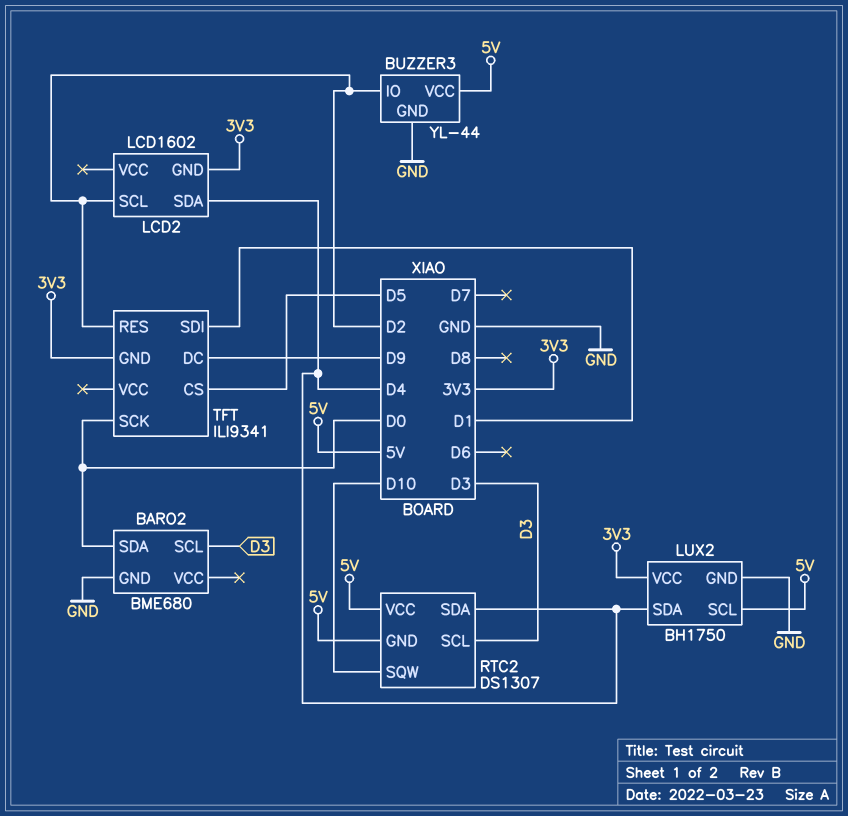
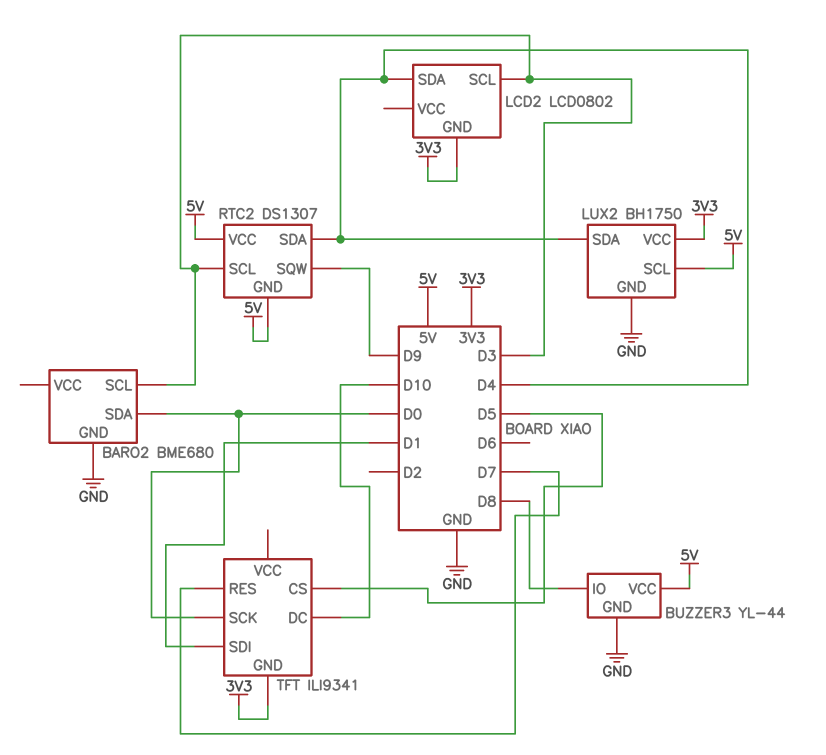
BUZZER3 pin IO: D2 -> D8
LCD2: LCD1602 -> LCD0802
LCD2 pin SCL: D2 -> D3
RTC2 pin SQW: D10 -> D9
TFT pin DC: D9 -> D10
TFT pin RES: D2 -> D7

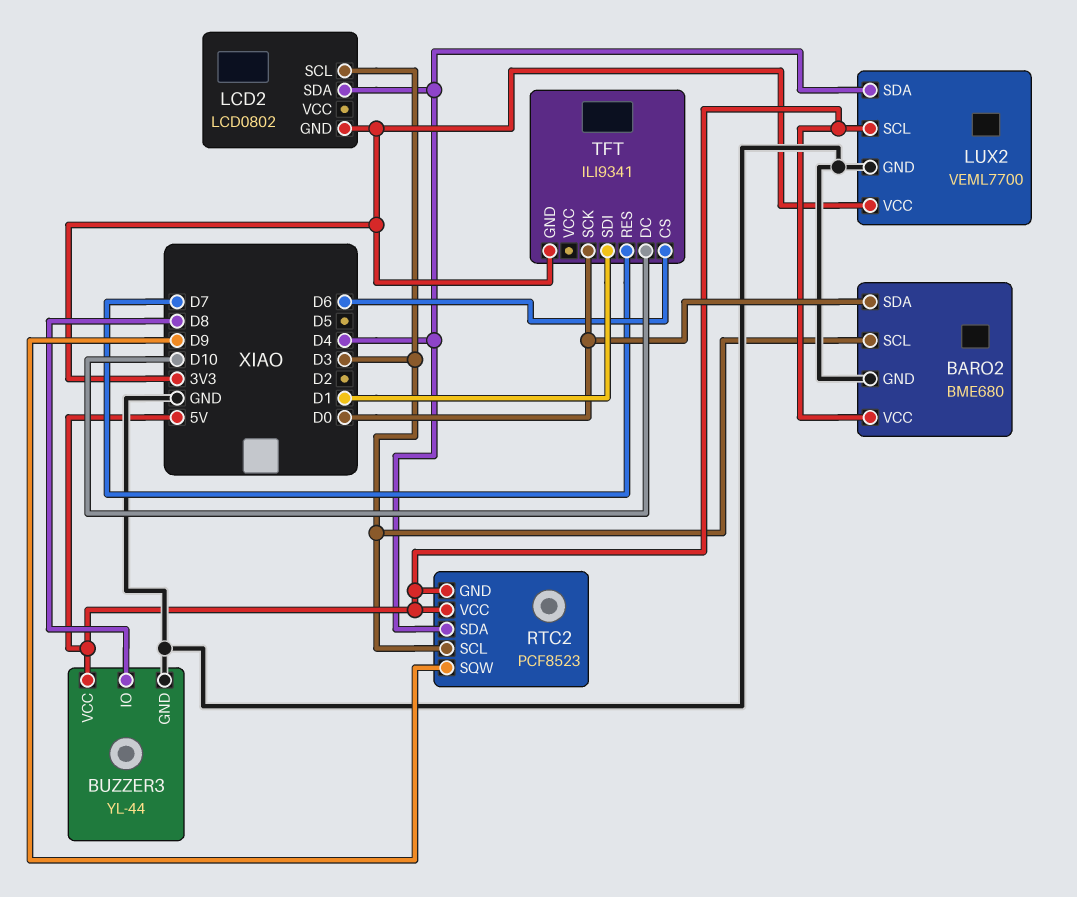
BARO2 pin VCC: none -> 5V
LUX2: BH1750 -> VEML7700
RTC2: DS1307 -> PCF8523
TFT pin CS: D5 -> D6

